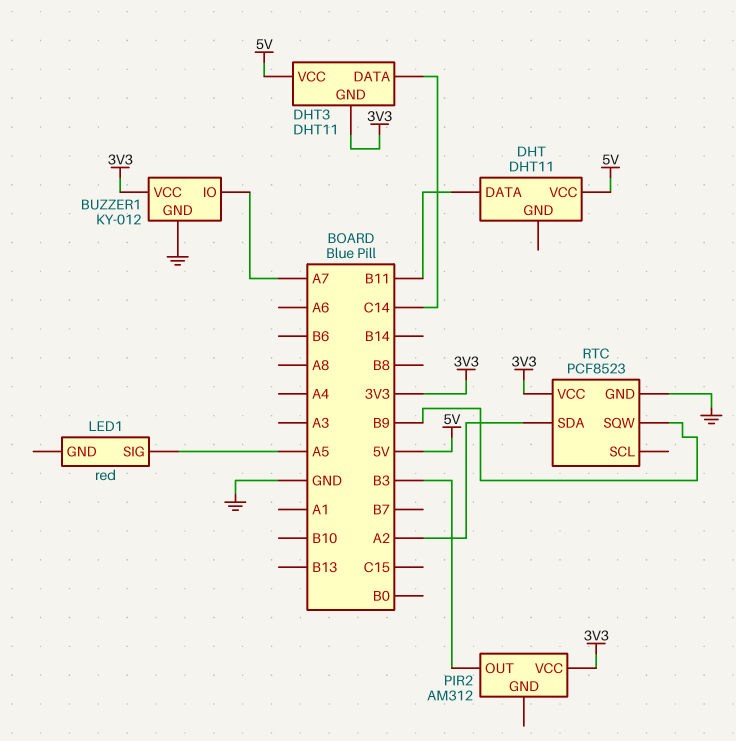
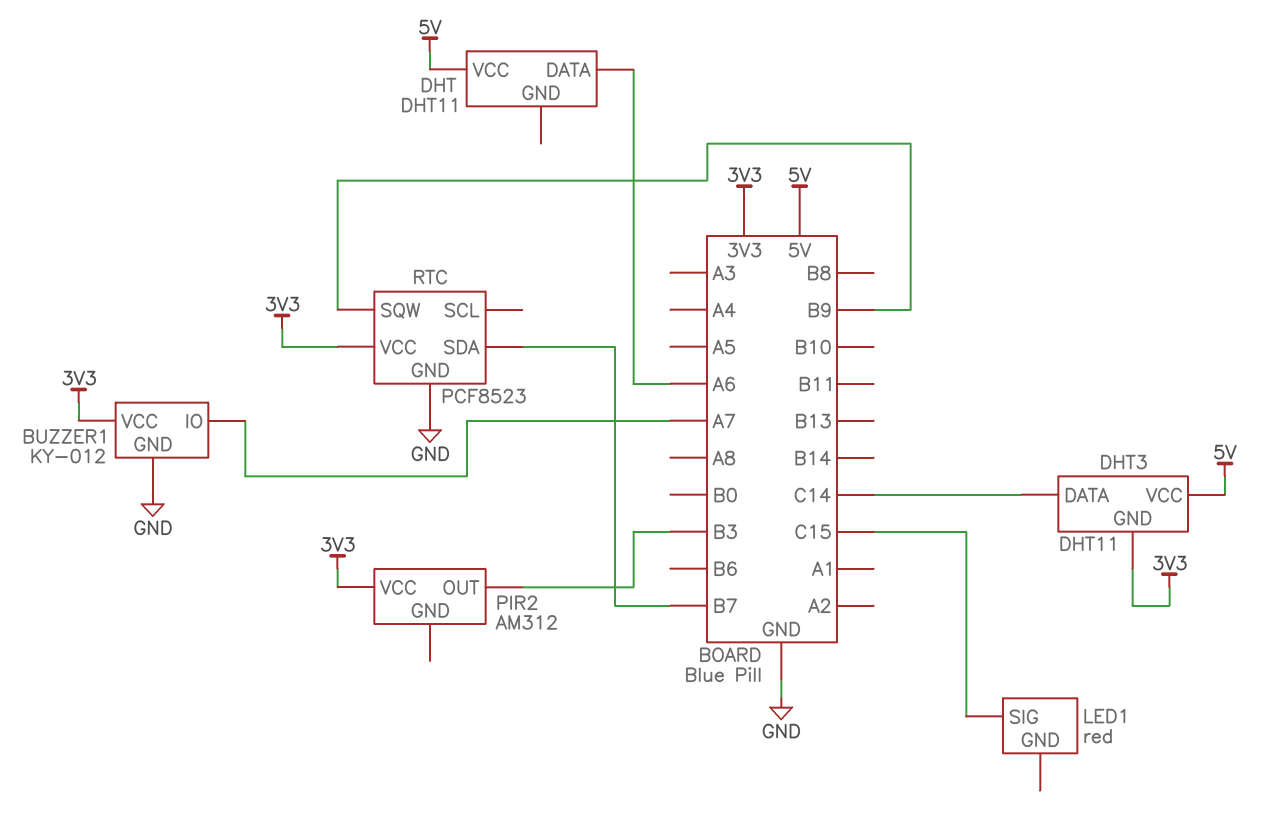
DHT pin DATA: B11 -> A6
LED1 pin SIG: A5 -> C15
RTC pin SDA: A2 -> B7

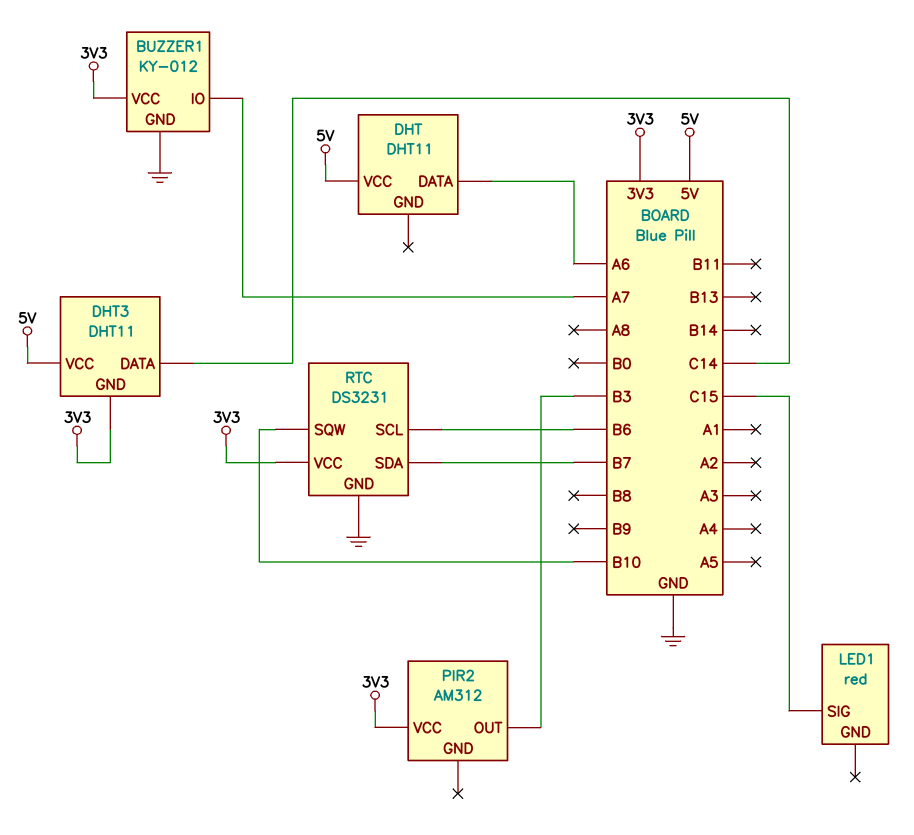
RTC: PCF8523 -> DS3231
RTC pin SCL: none -> B6
RTC pin SQW: B9 -> B10

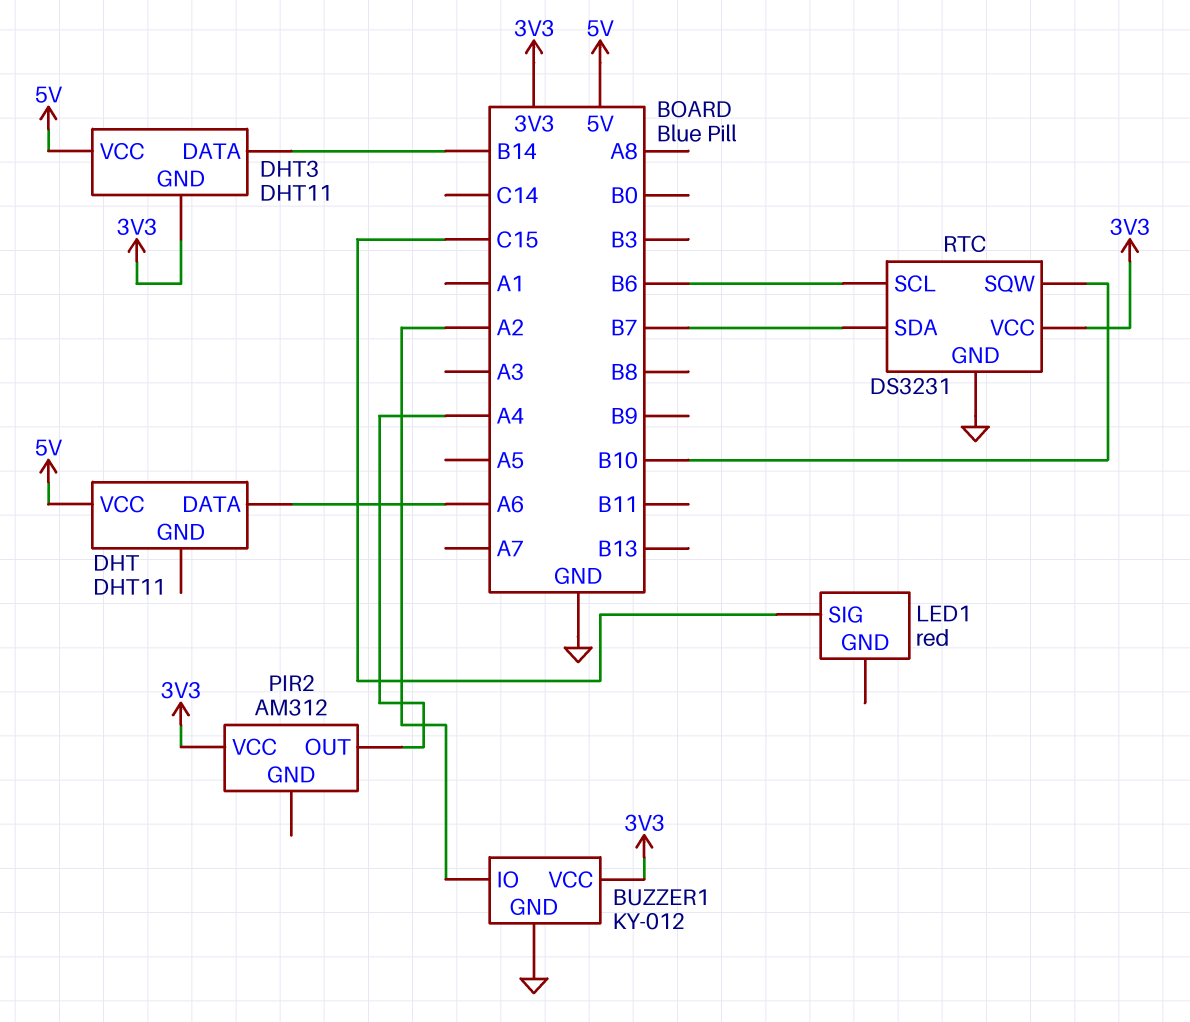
BUZZER1 pin IO: A7 -> A2
DHT3 pin DATA: C14 -> B14
PIR2 pin OUT: B3 -> A4

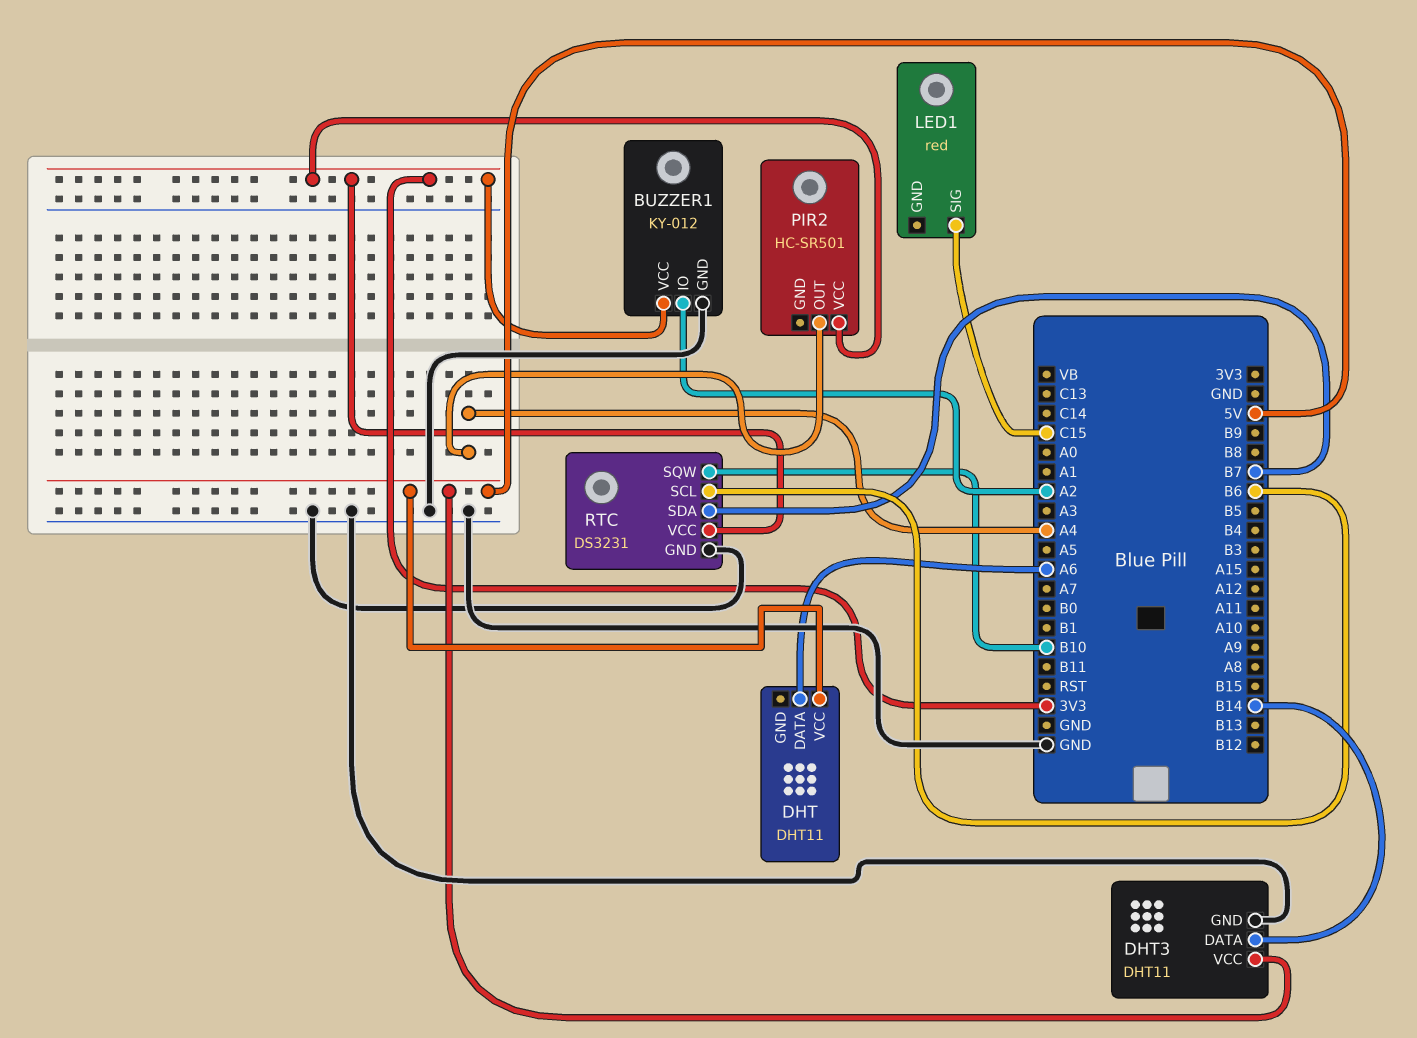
DHT3 pin GND: 3V3 -> GND
PIR2: AM312 -> HC-SR501

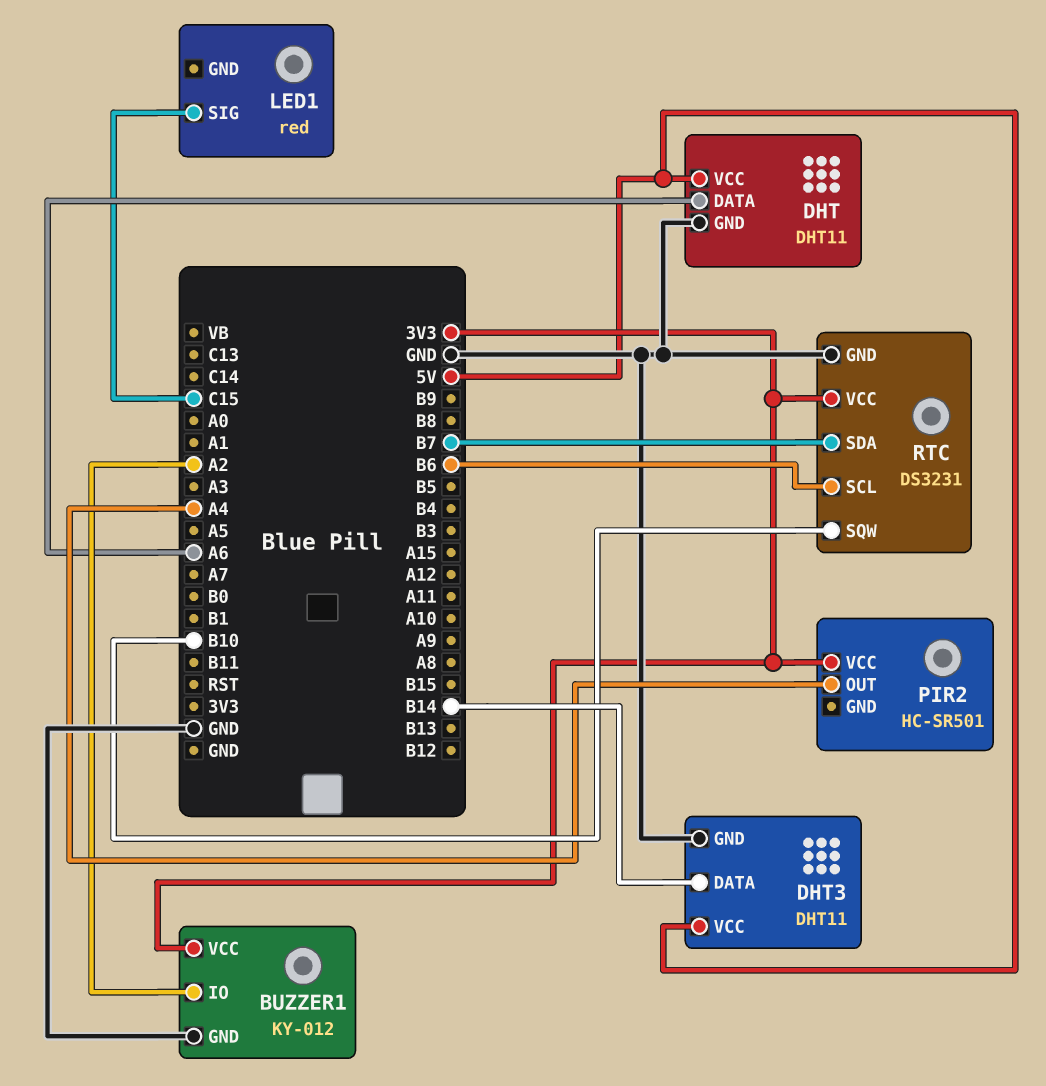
DHT pin GND: none -> GND

